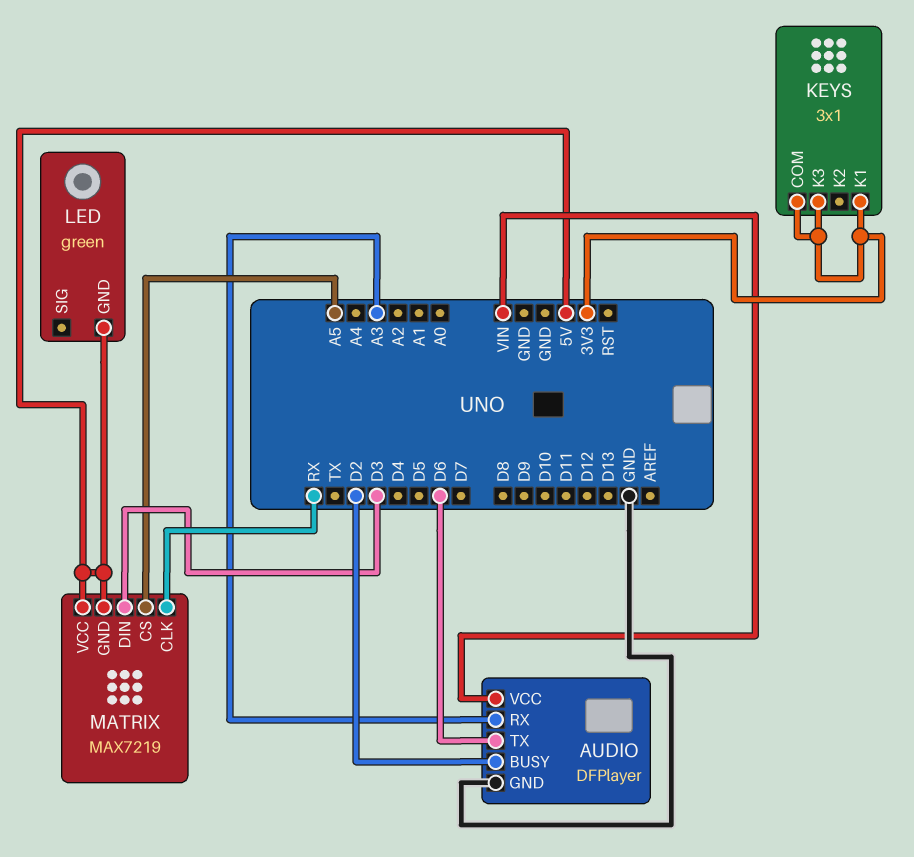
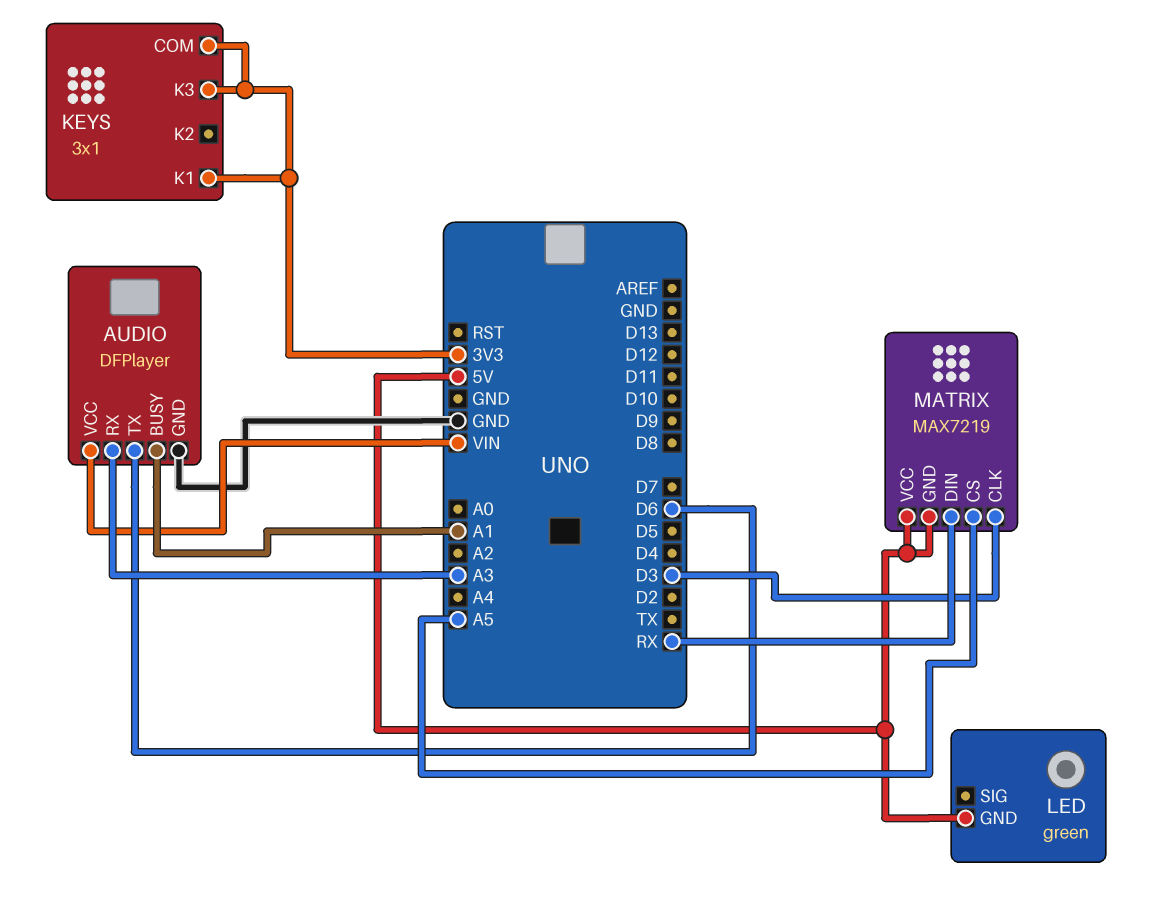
AUDIO pin BUSY: D2 -> A1
MATRIX pin CLK: RX -> D3
MATRIX pin DIN: D3 -> RX

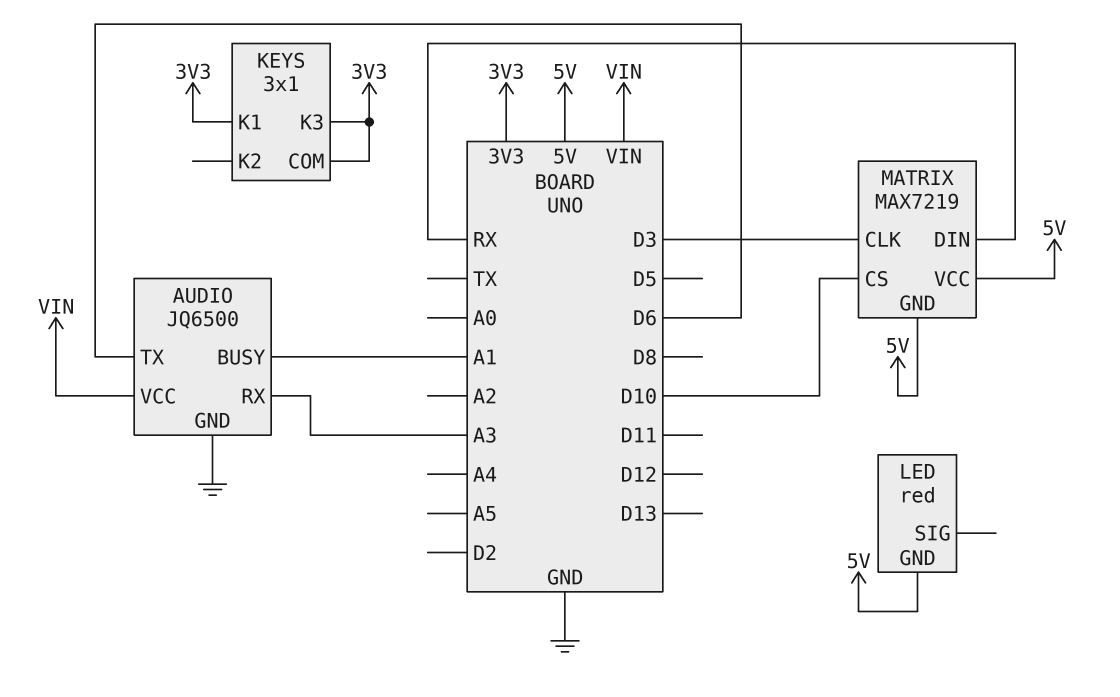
AUDIO: DFPlayer -> JQ6500
LED: green -> red
MATRIX pin CS: A5 -> D10

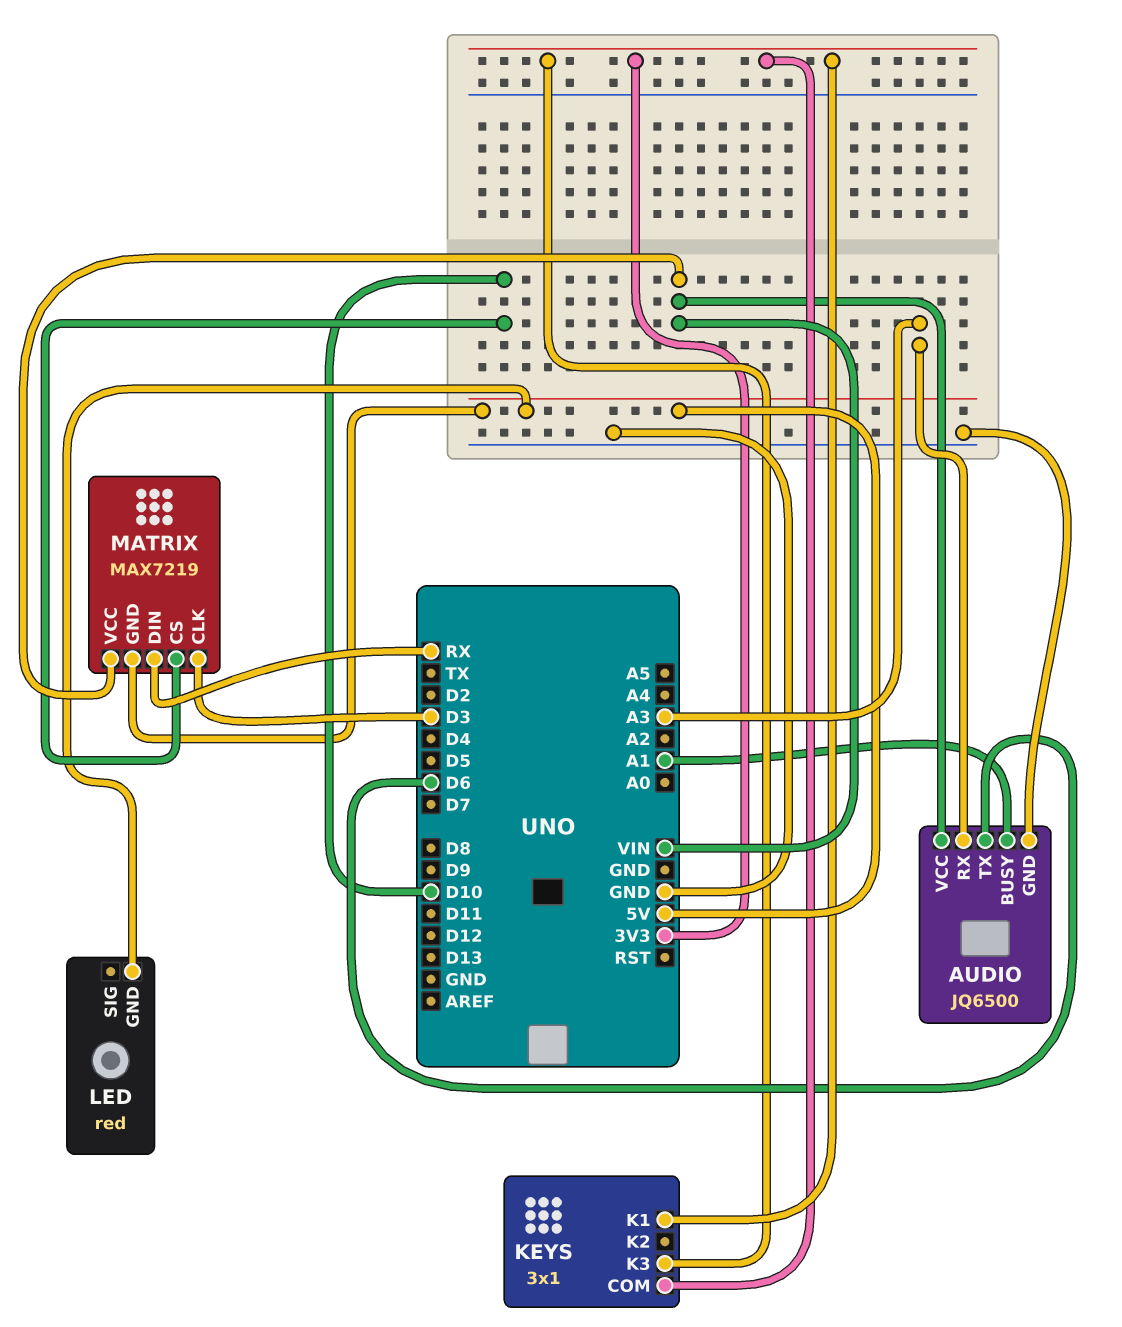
MATRIX pin VCC: 5V -> VIN

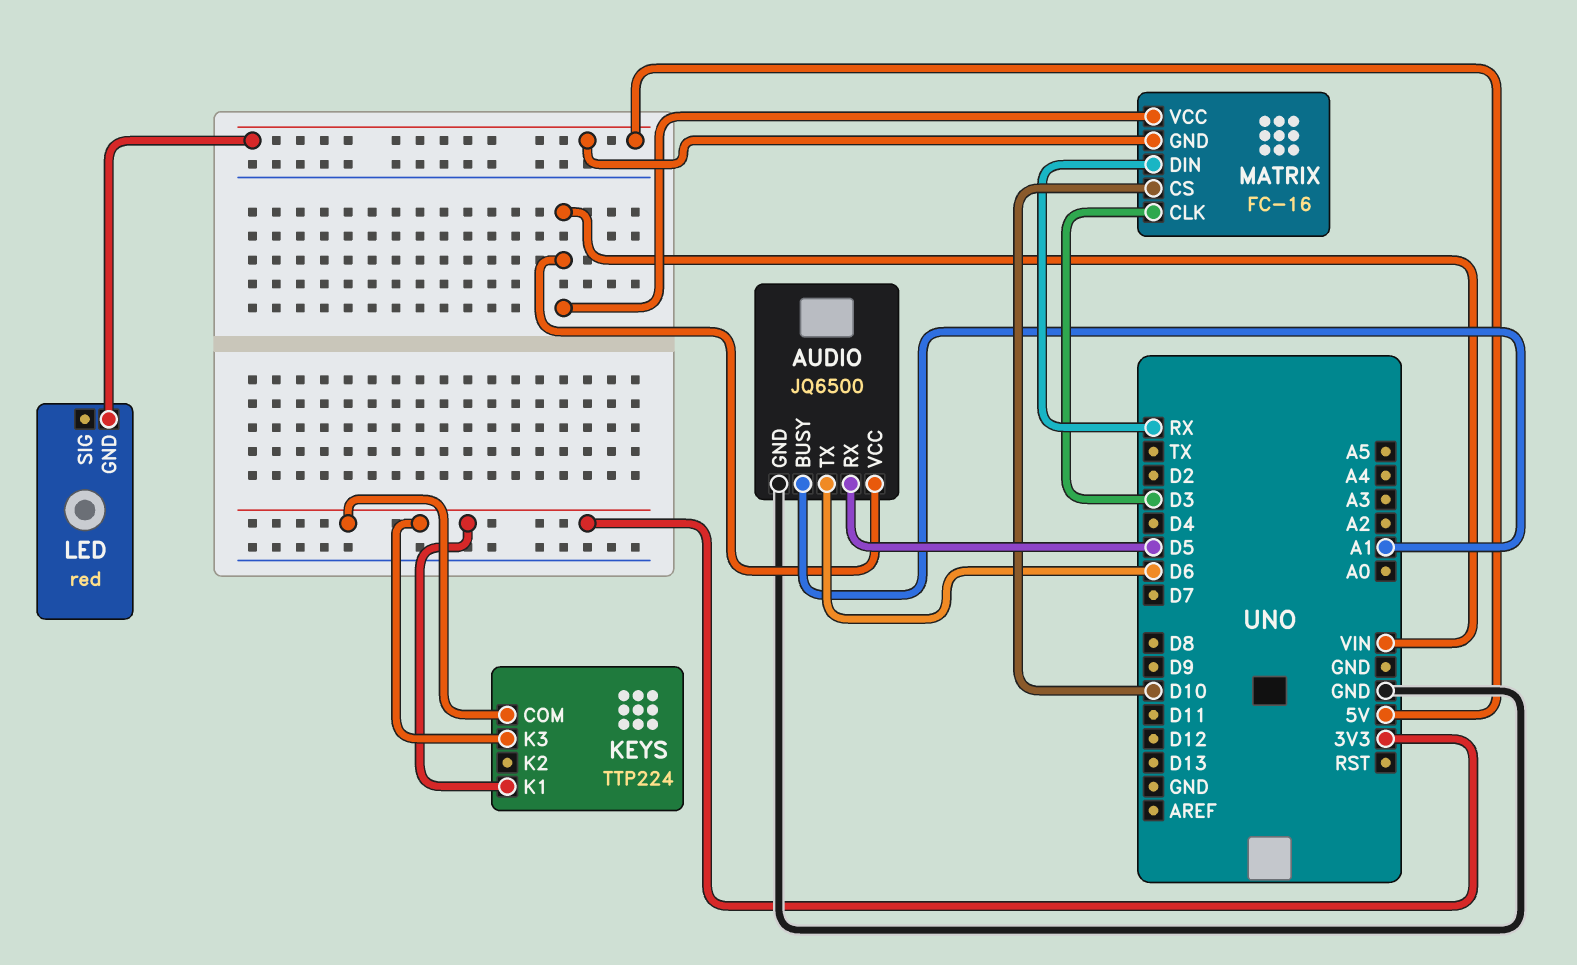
AUDIO pin RX: A3 -> D5
KEYS: 3x1 -> TTP224
MATRIX: MAX7219 -> FC-16

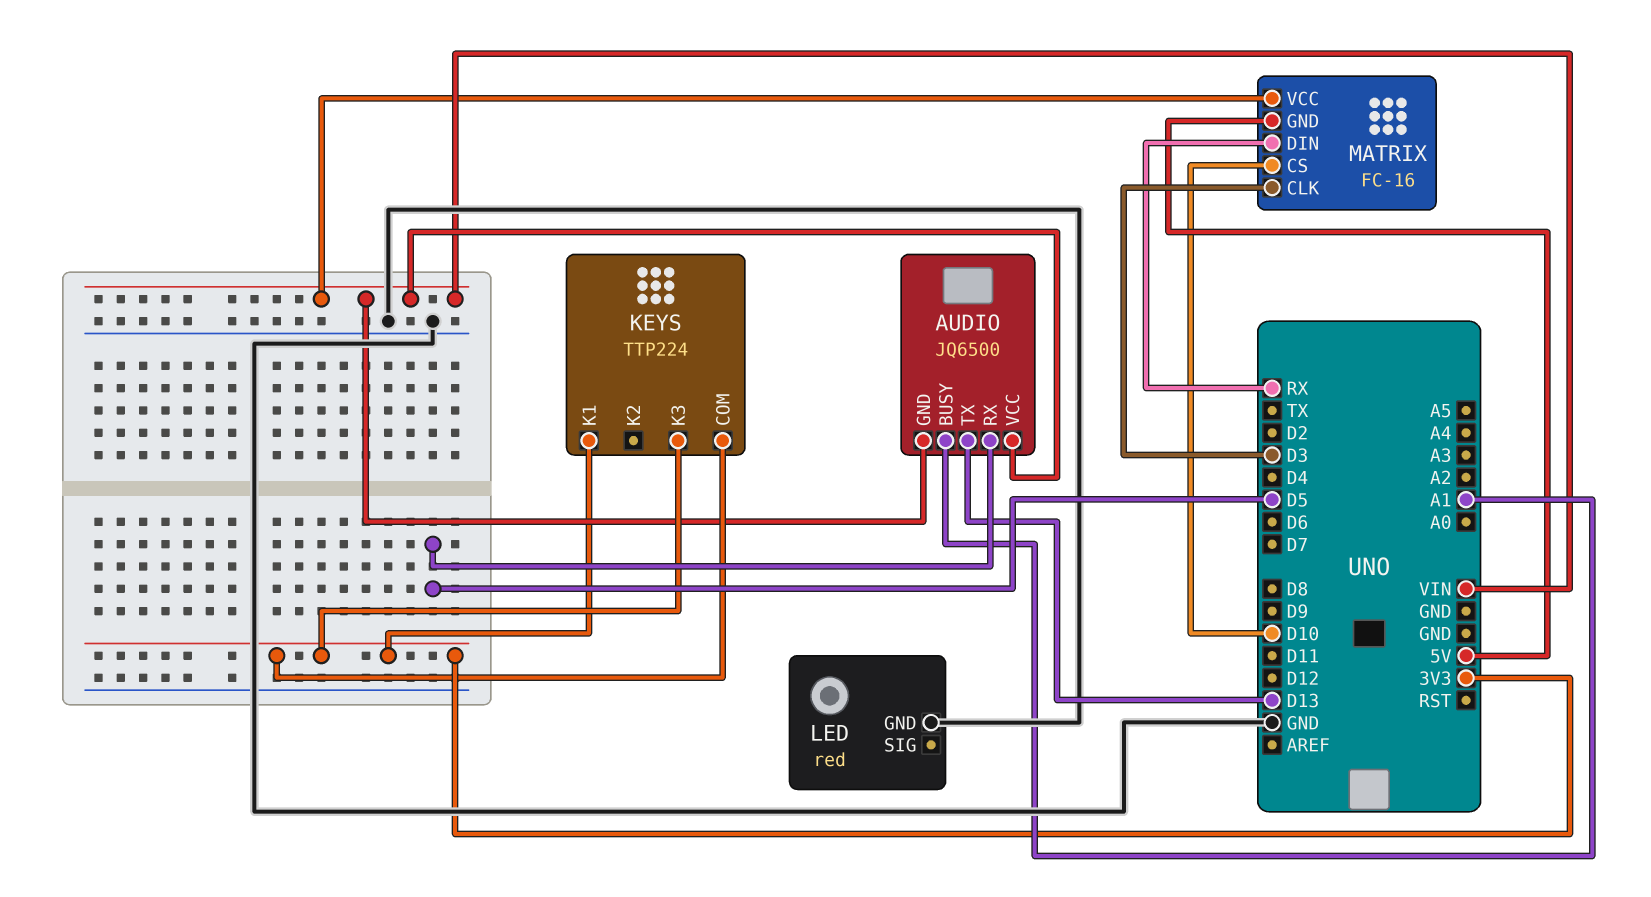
AUDIO pin GND: GND -> VIN
AUDIO pin TX: D6 -> D13
LED pin GND: 5V -> GND

